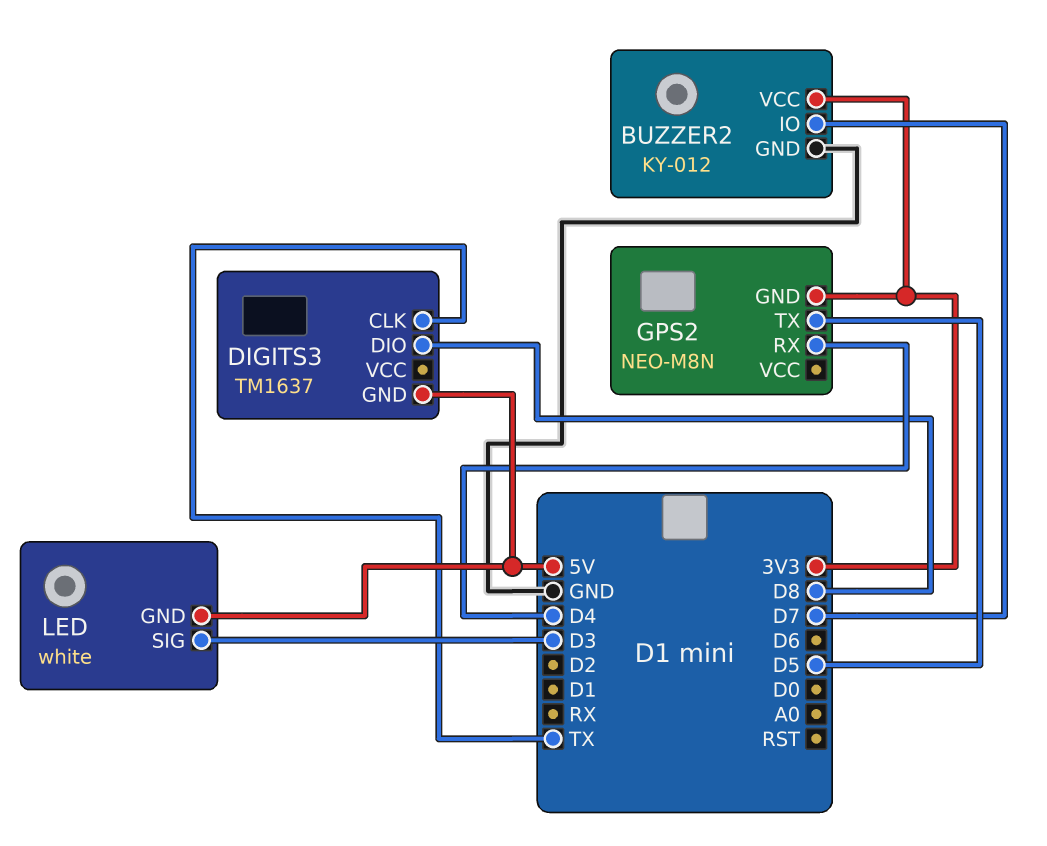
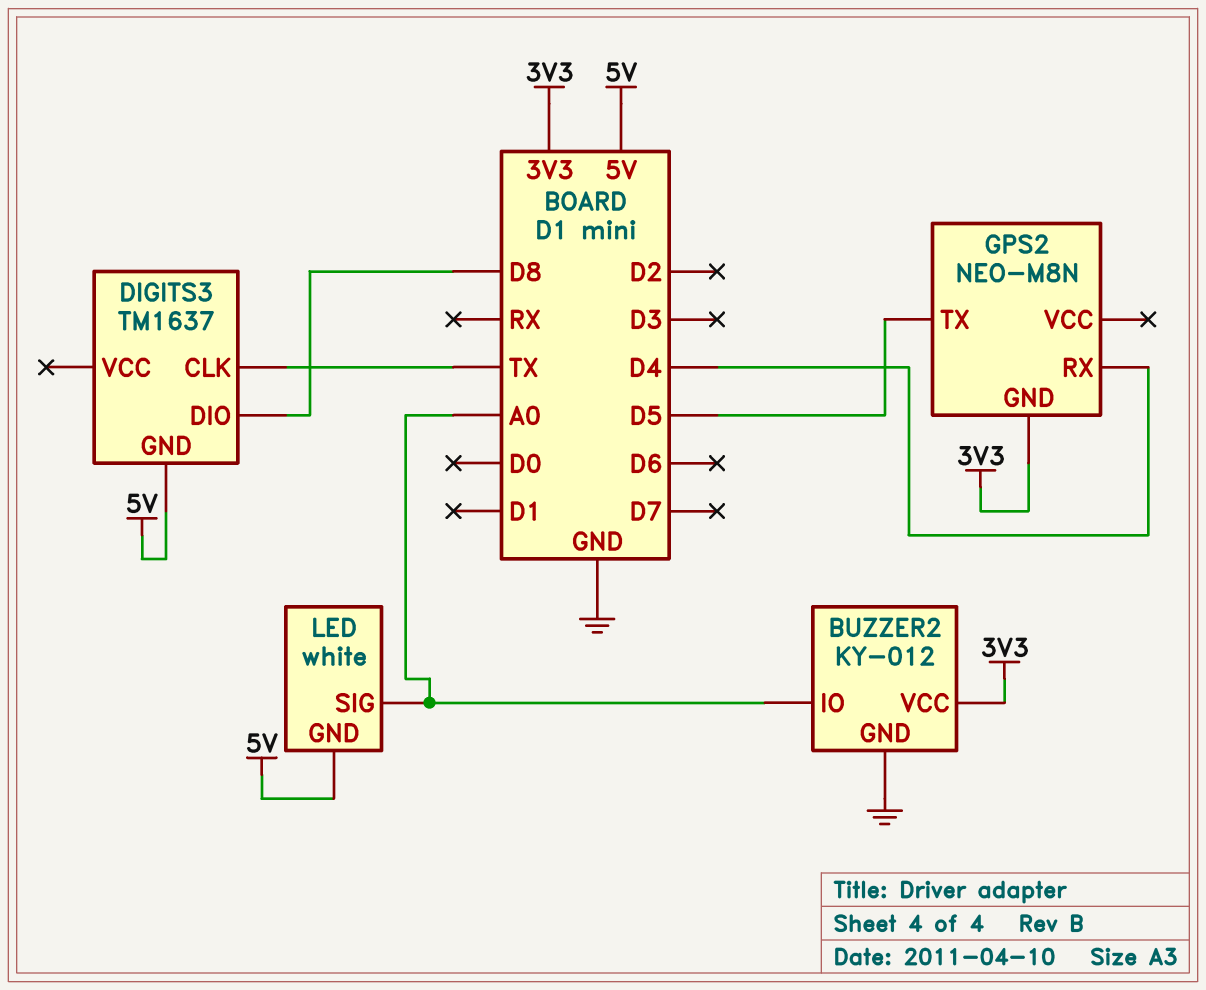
BUZZER2 pin IO: D7 -> A0
LED pin SIG: D3 -> A0

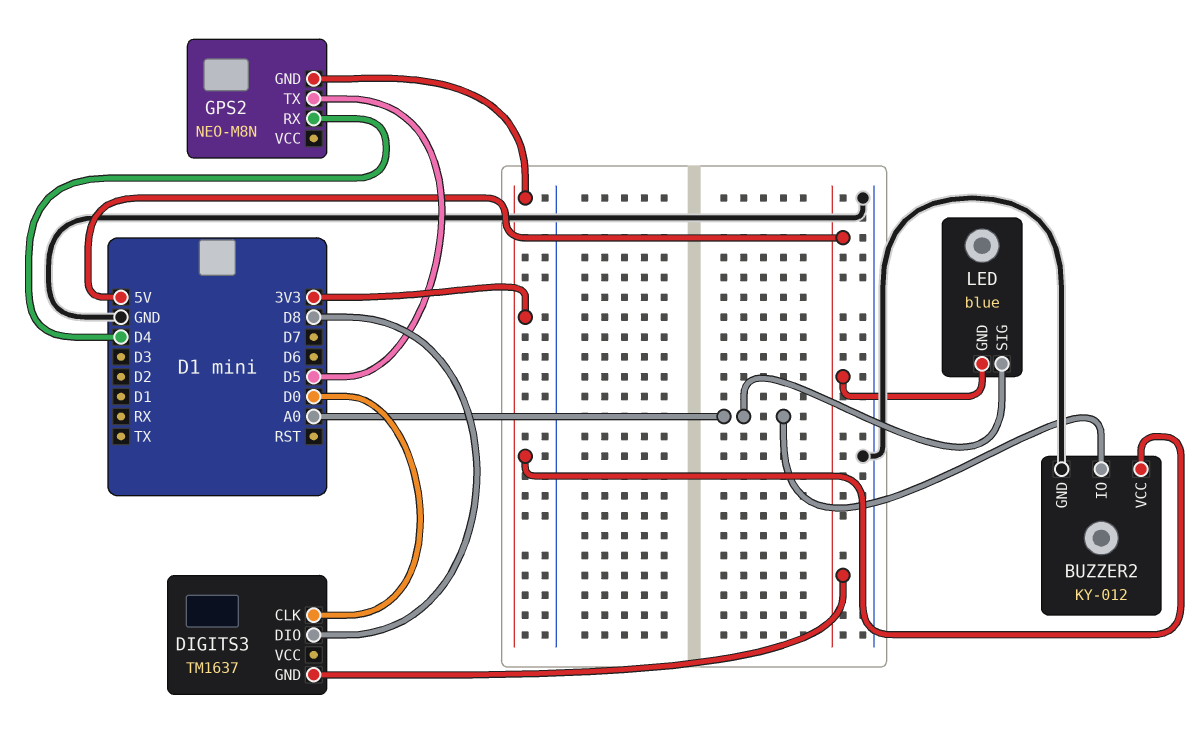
DIGITS3 pin CLK: TX -> D0
LED: white -> blue

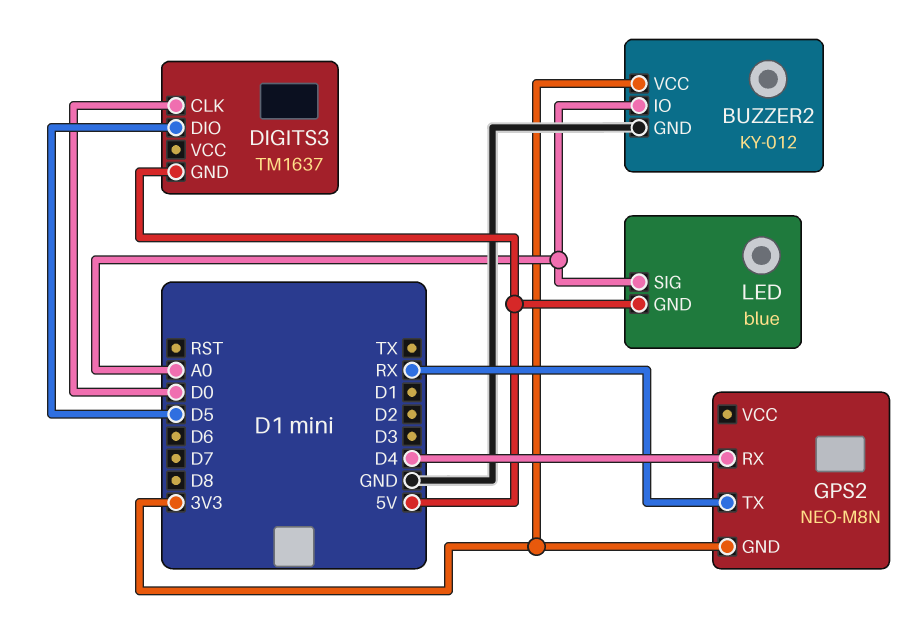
DIGITS3 pin DIO: D8 -> D5
GPS2 pin TX: D5 -> RX

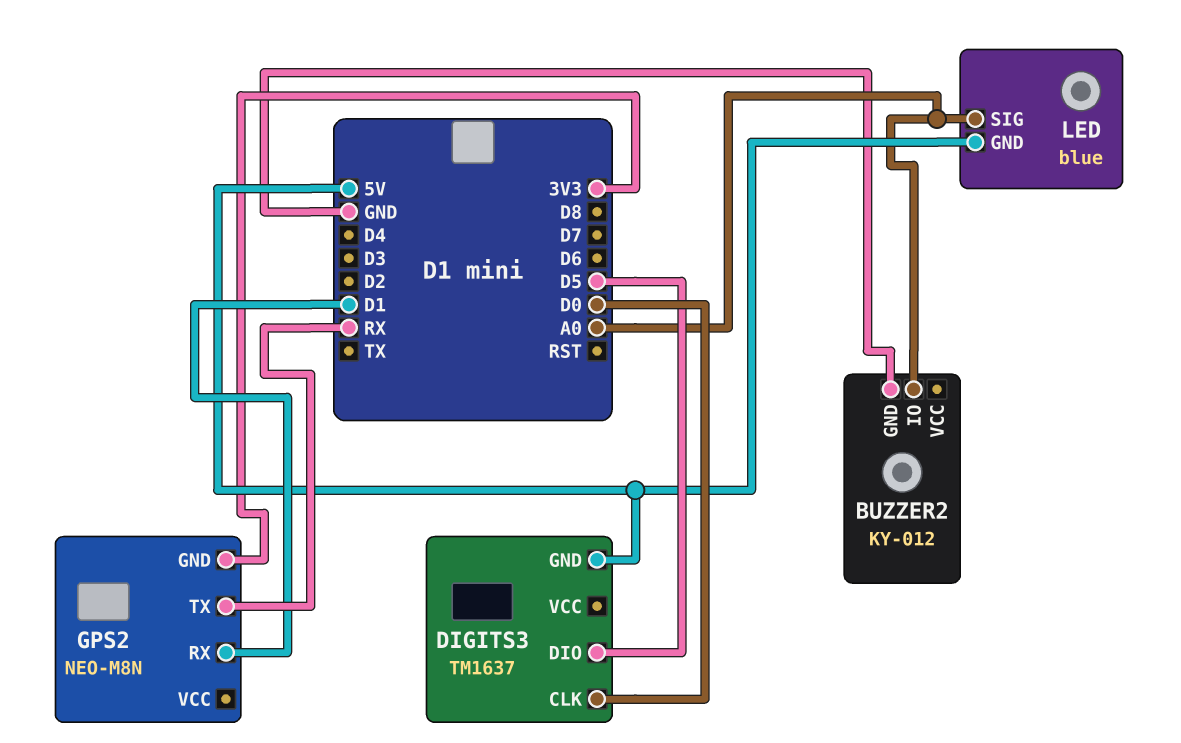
BUZZER2 pin VCC: 3V3 -> none
GPS2 pin RX: D4 -> D1

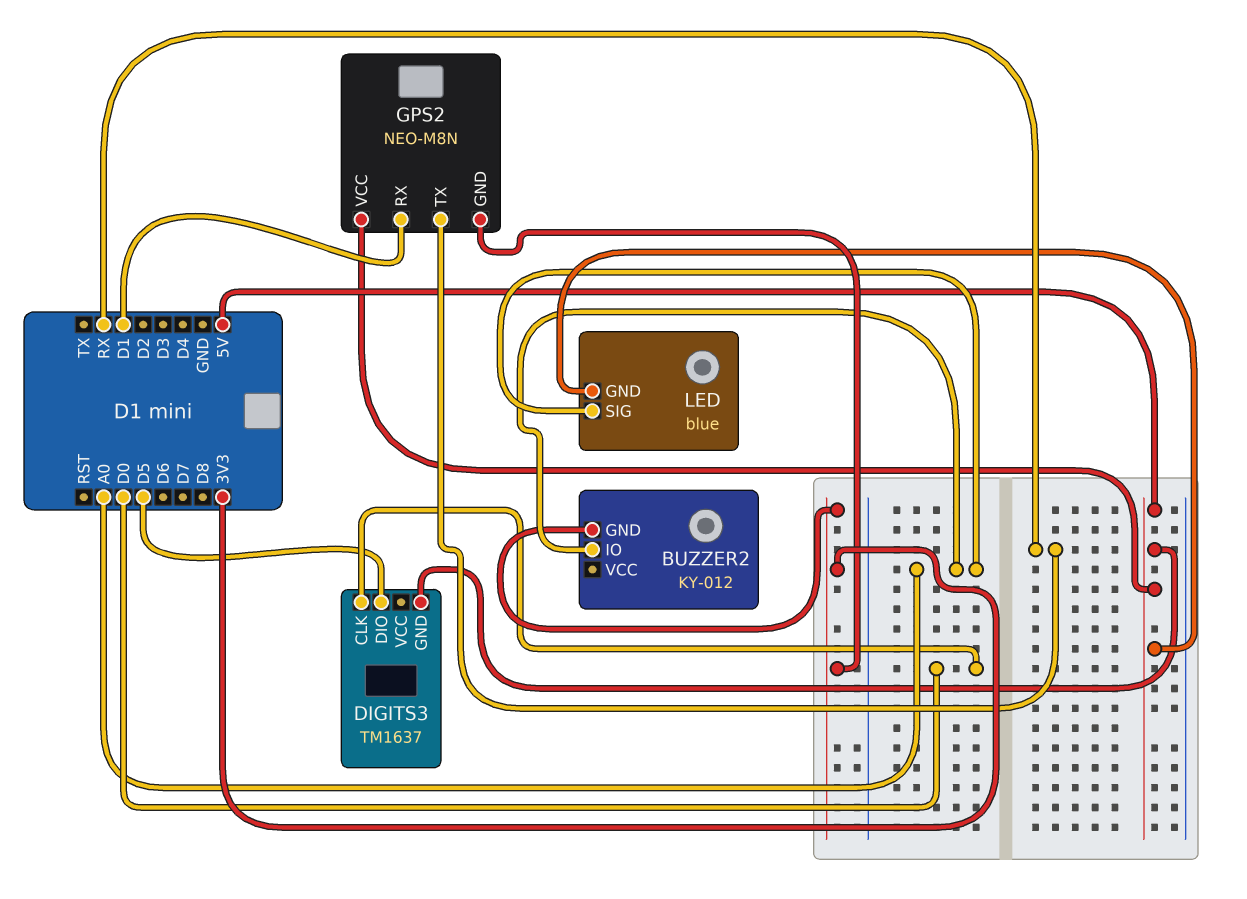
BUZZER2 pin GND: GND -> 3V3
GPS2 pin VCC: none -> 5V

